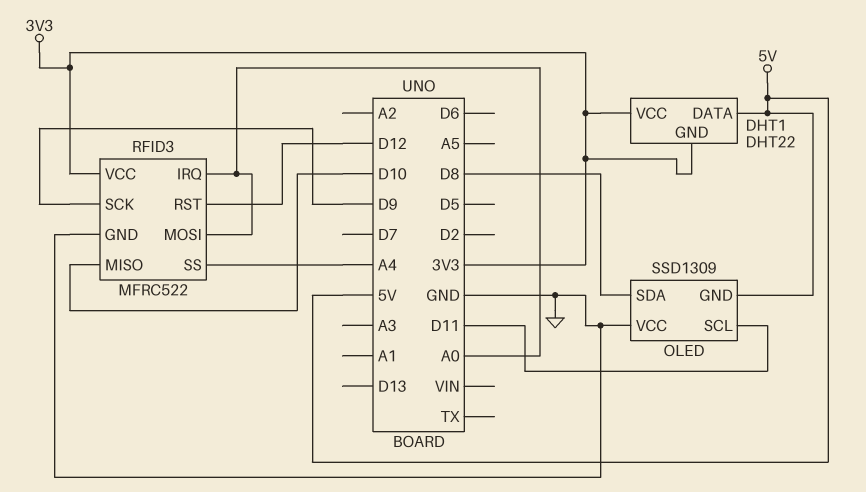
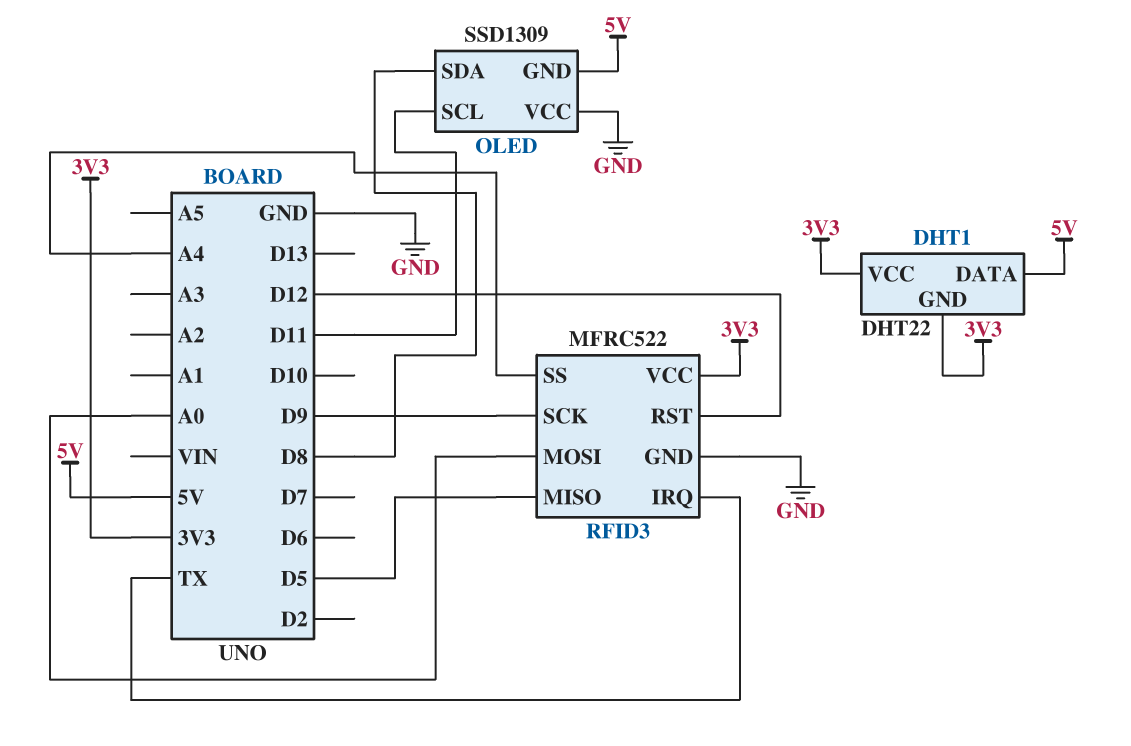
RFID3 pin IRQ: A0 -> TX
RFID3 pin MISO: D10 -> D5

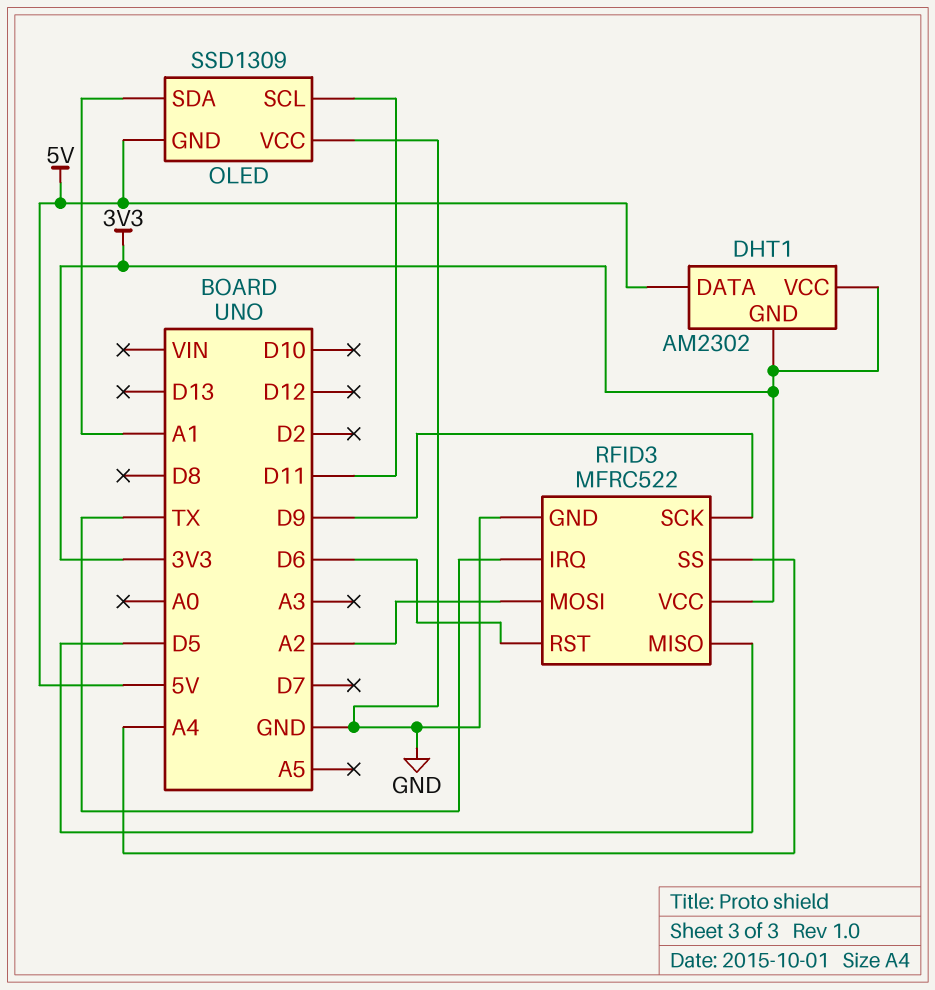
DHT1: DHT22 -> AM2302
OLED pin SDA: D8 -> A1
RFID3 pin MOSI: A0 -> A2
RFID3 pin RST: D12 -> D6

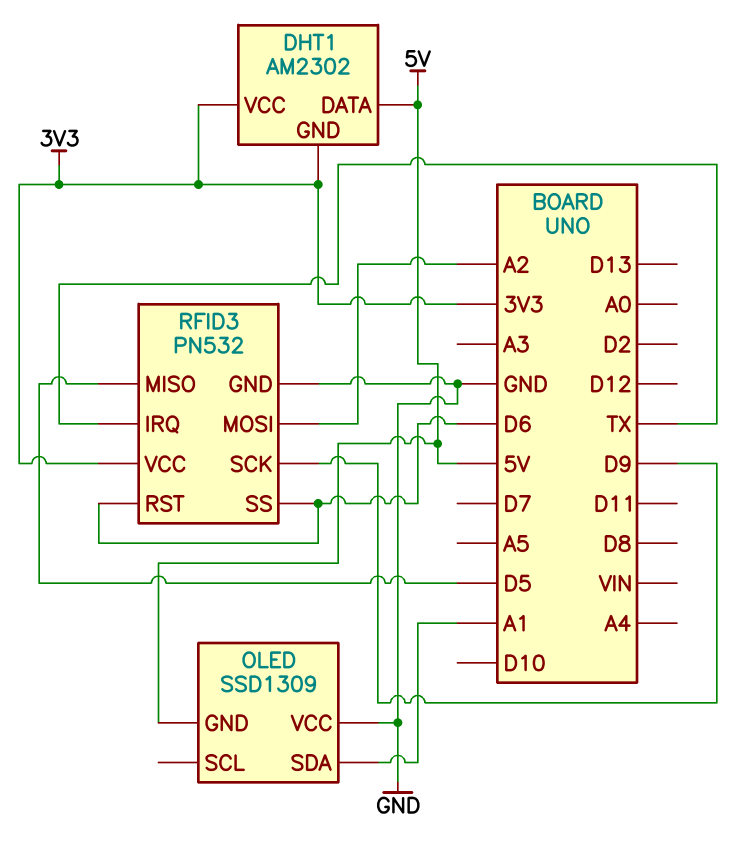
OLED pin SCL: D11 -> none
RFID3: MFRC522 -> PN532
RFID3 pin SS: A4 -> D6

